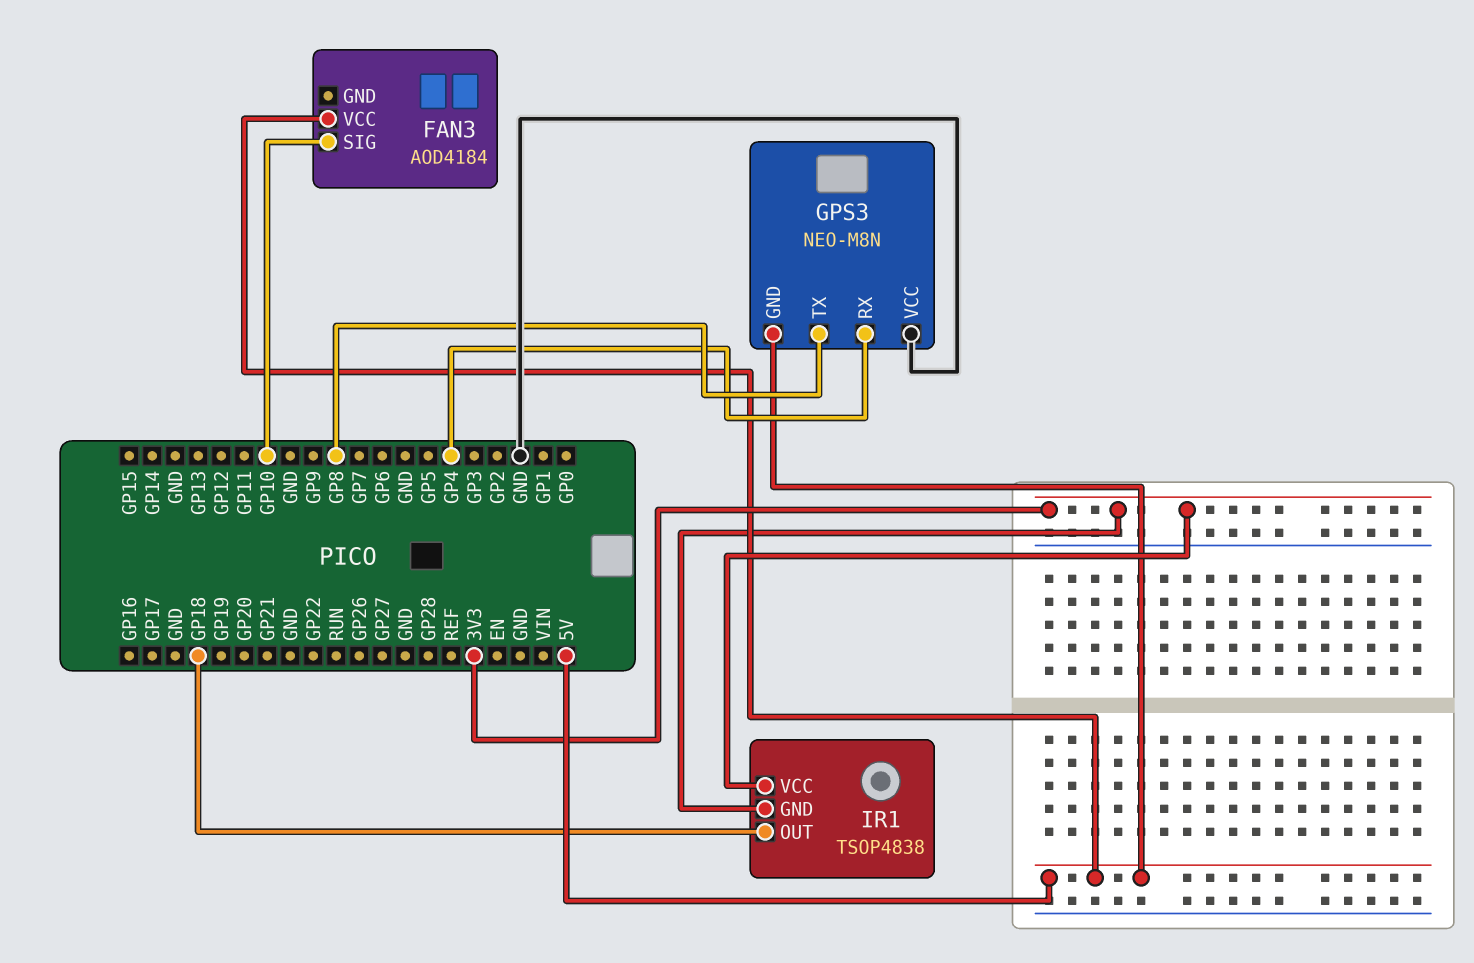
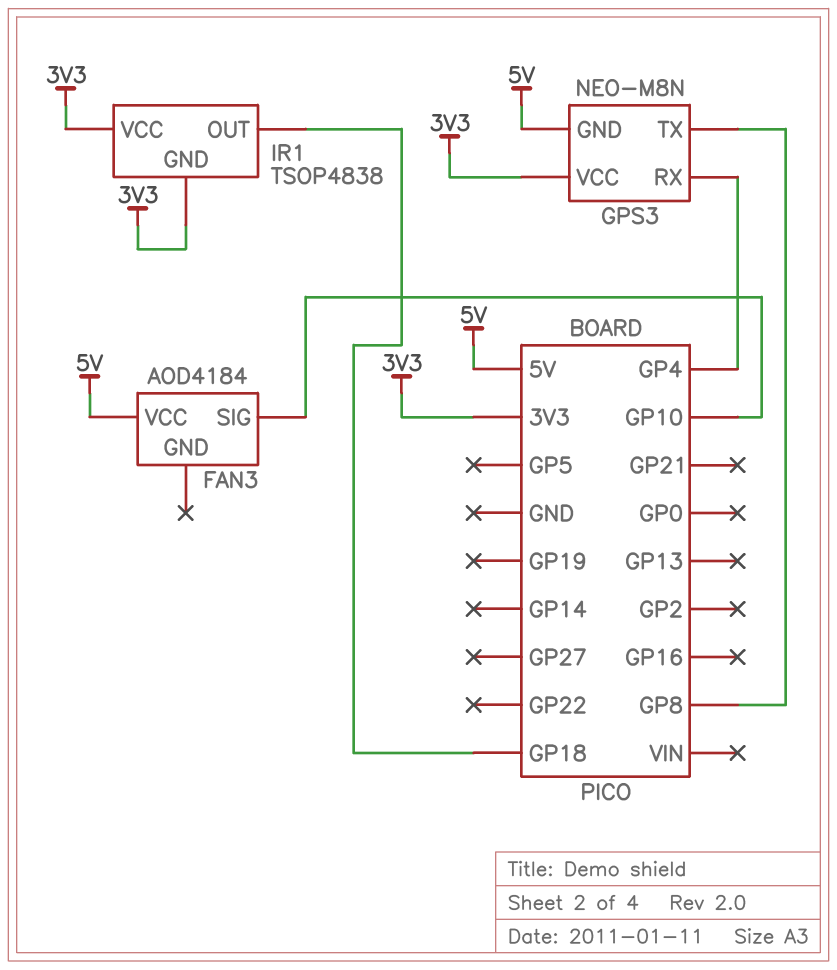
GPS3 pin VCC: GND -> 3V3

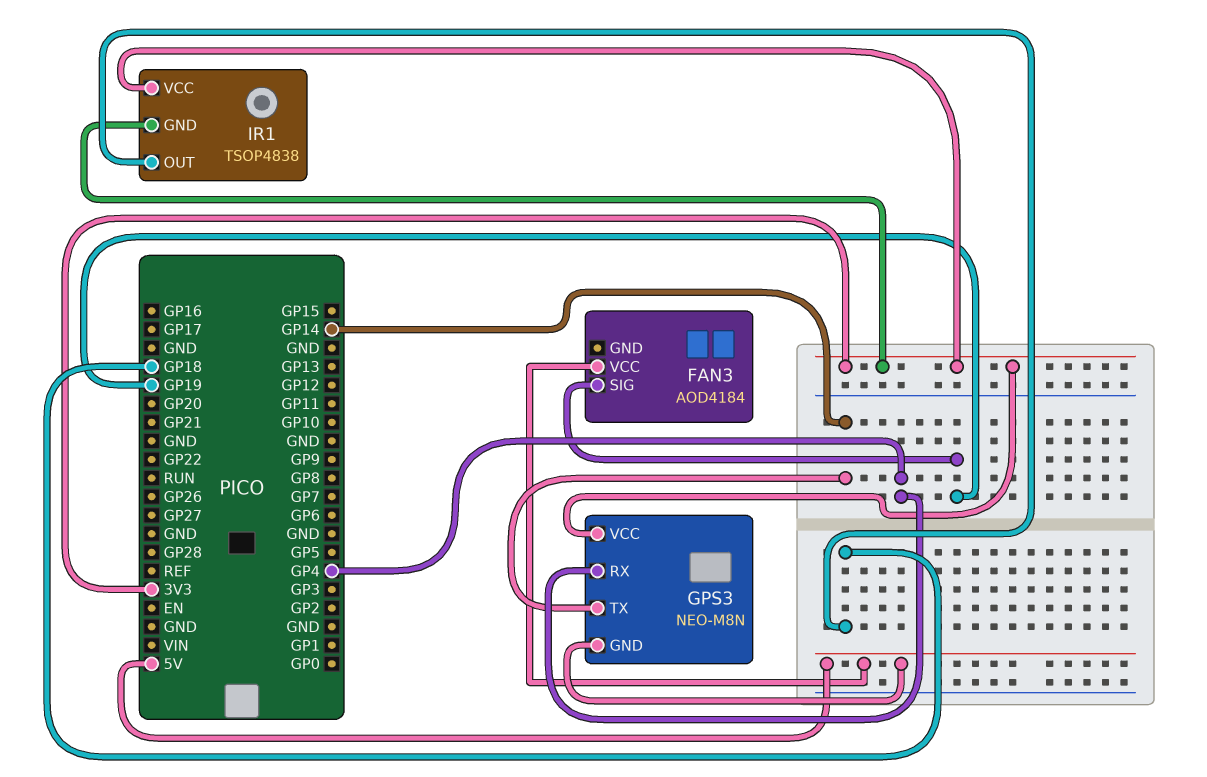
FAN3 pin SIG: GP10 -> GP19
GPS3 pin TX: GP8 -> GP14

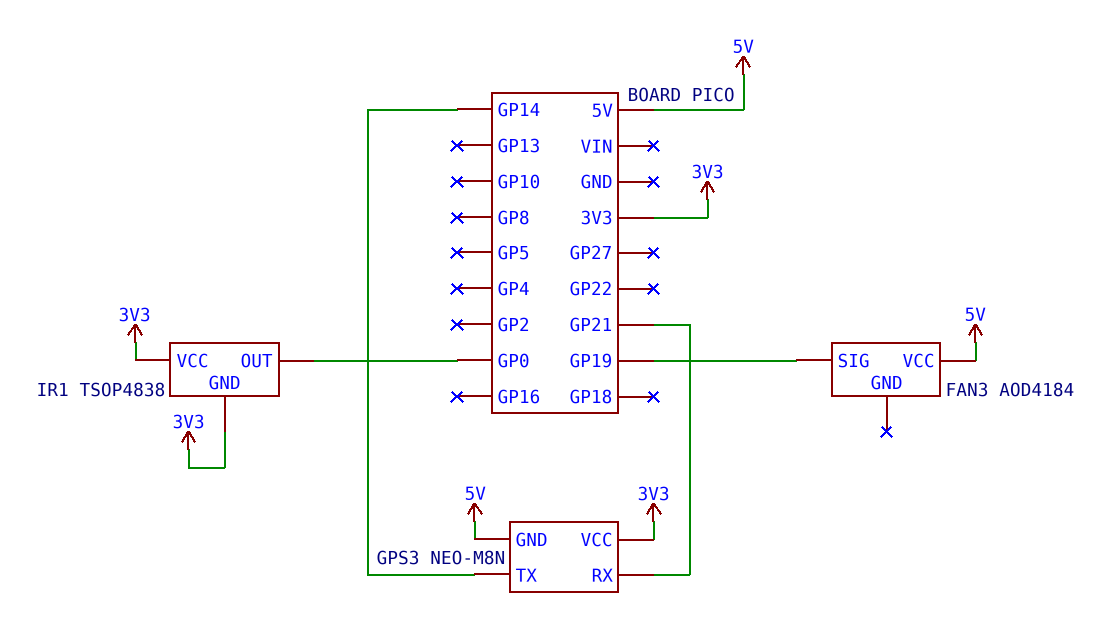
GPS3 pin RX: GP4 -> GP21
IR1 pin OUT: GP18 -> GP0

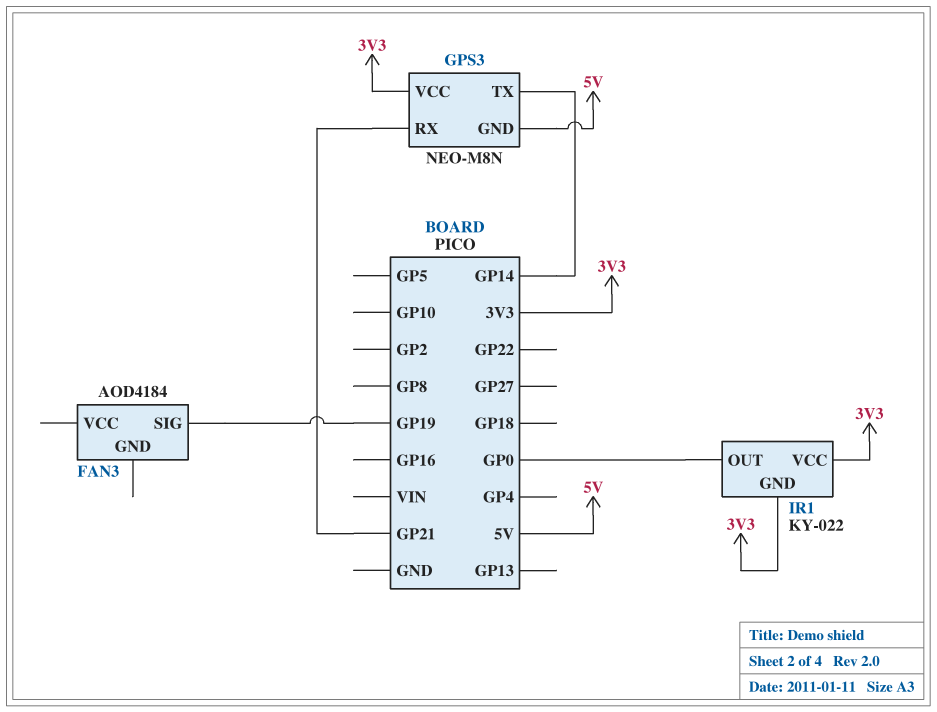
FAN3 pin VCC: 5V -> none
IR1: TSOP4838 -> KY-022

